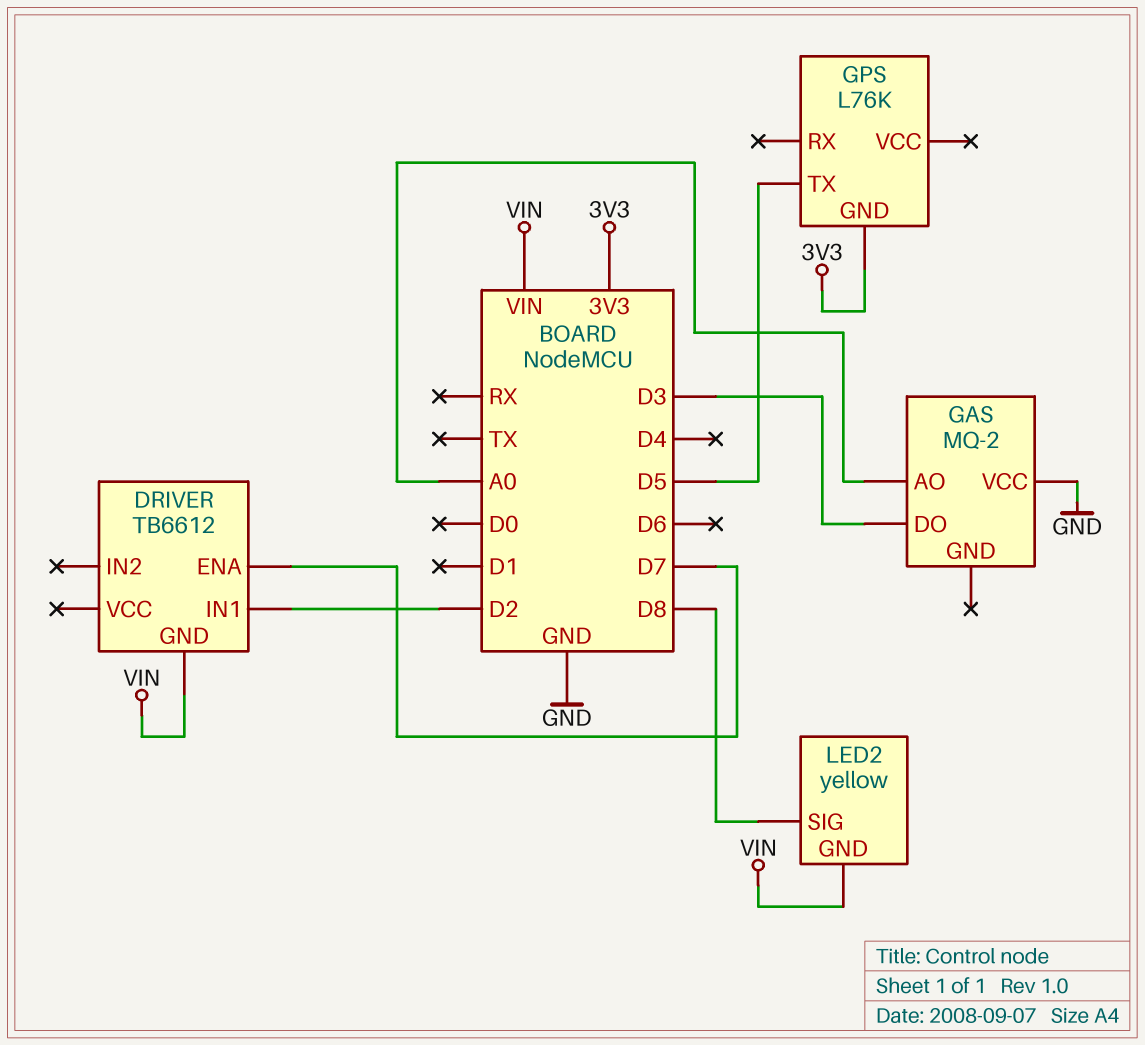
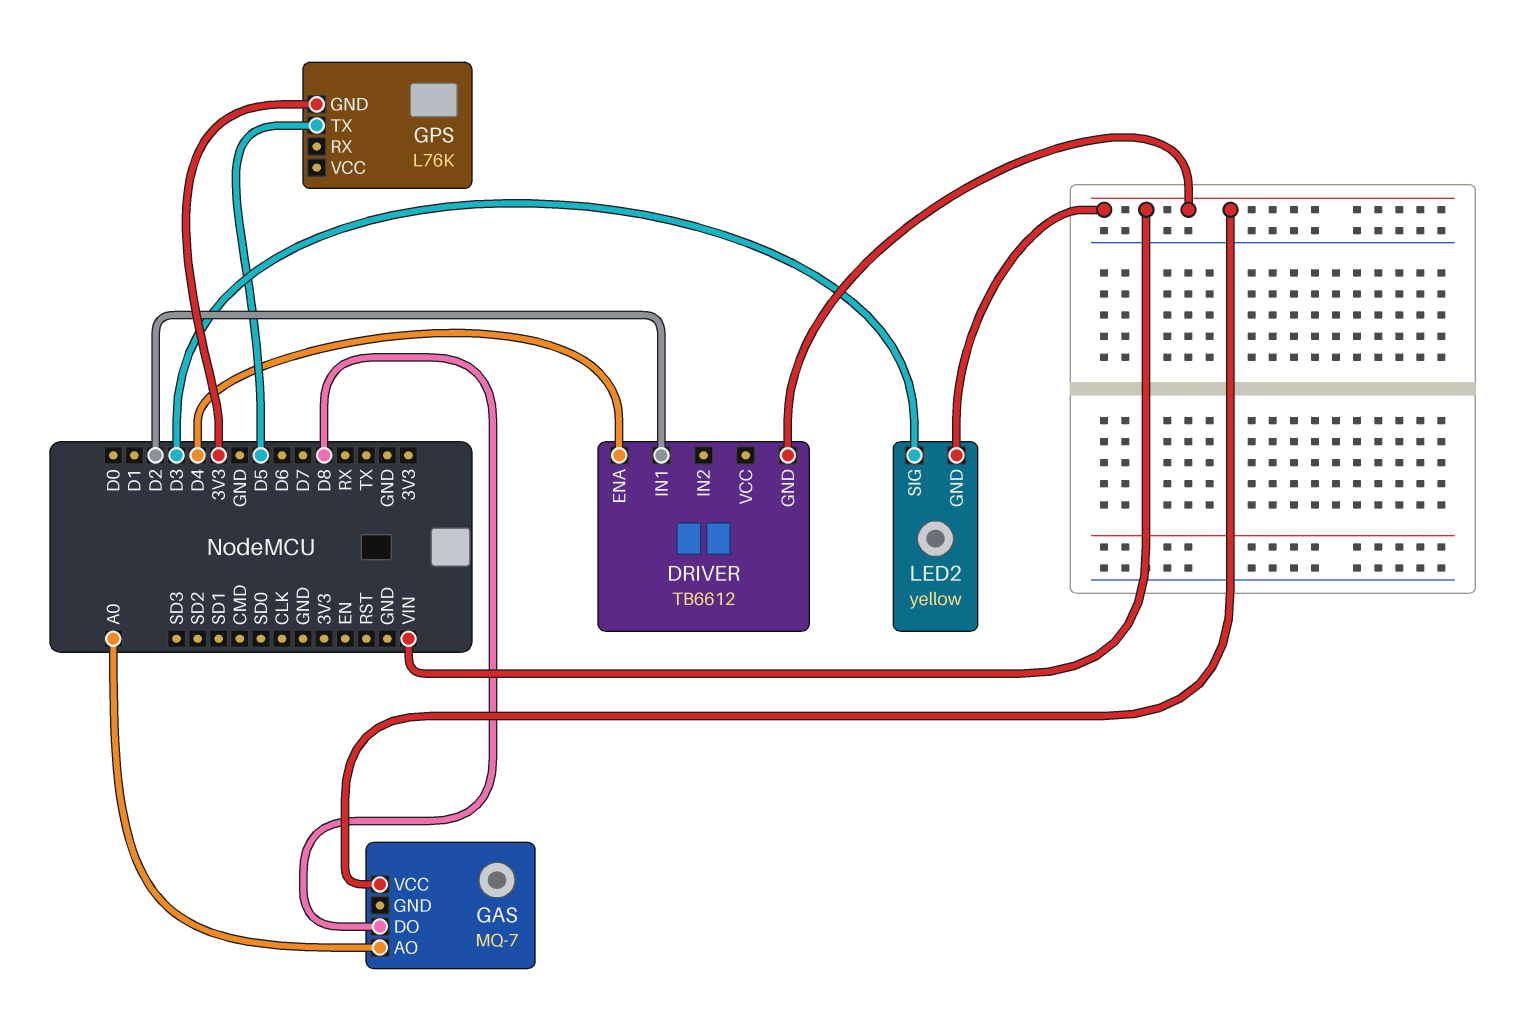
DRIVER pin ENA: D7 -> D4
GAS: MQ-2 -> MQ-7
GAS pin DO: D3 -> D8
GAS pin VCC: GND -> VIN
LED2 pin SIG: D8 -> D3

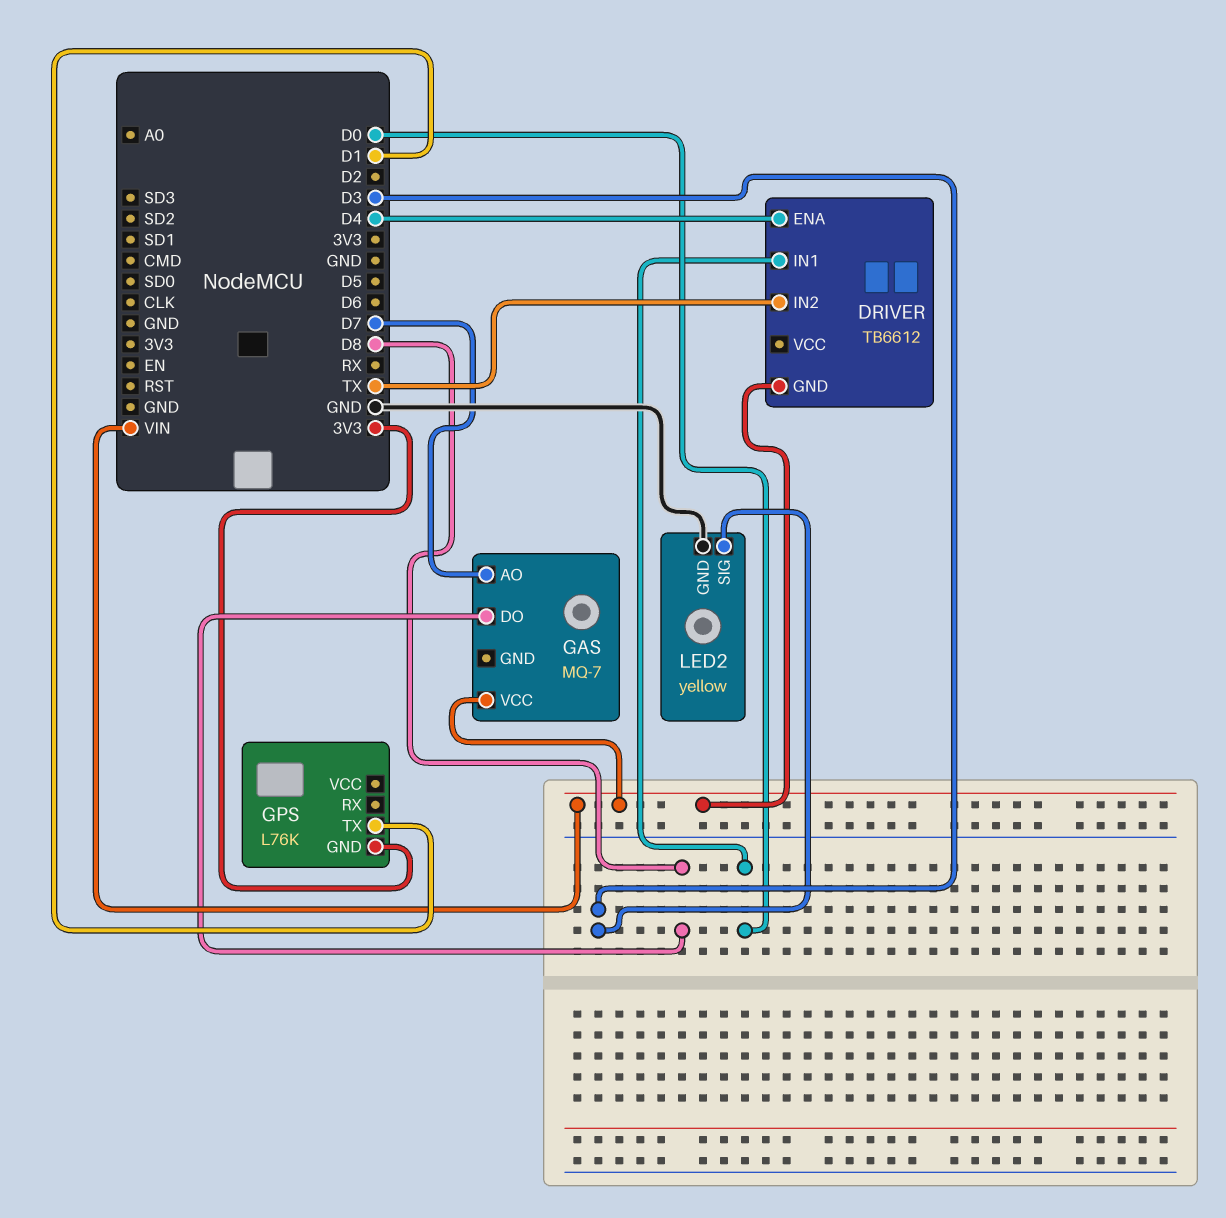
DRIVER pin IN1: D2 -> D0
DRIVER pin IN2: none -> TX
GAS pin AO: A0 -> D7
GPS pin TX: D5 -> D1
LED2 pin GND: VIN -> GND

